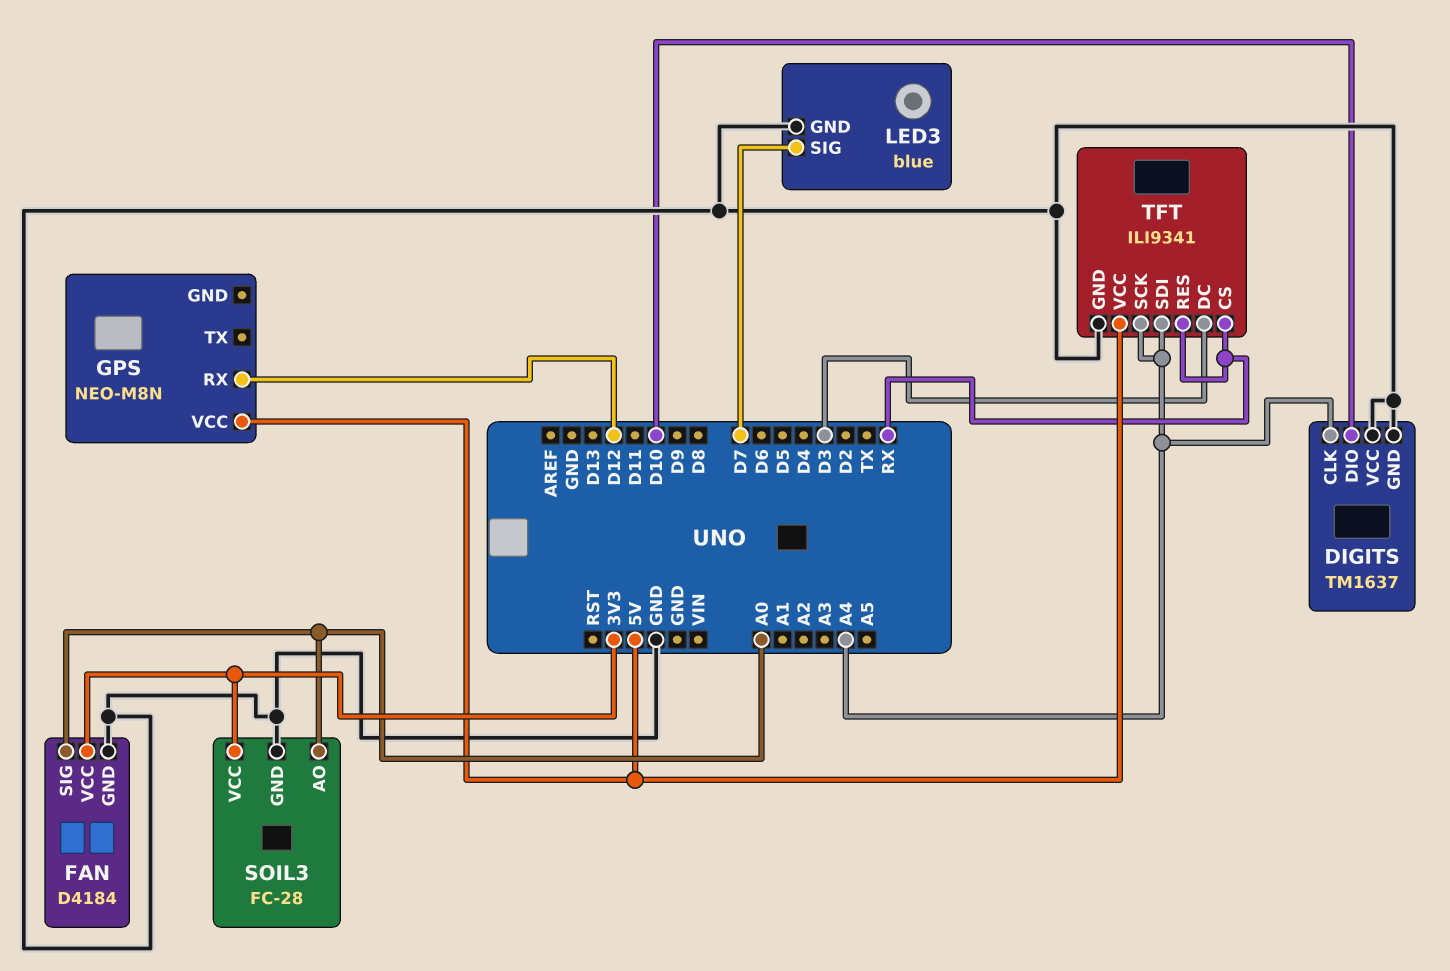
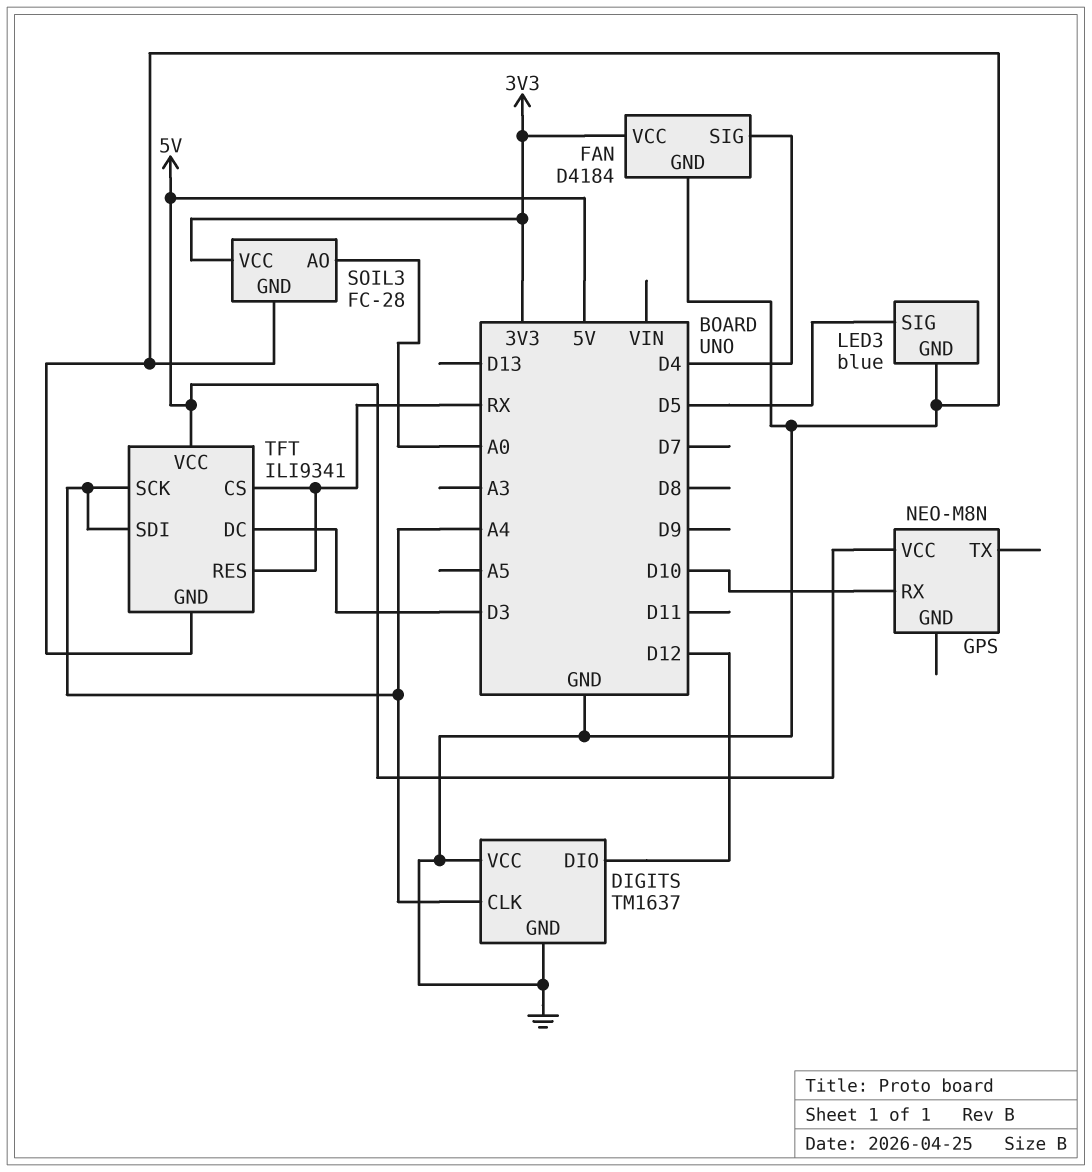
DIGITS pin DIO: D10 -> D12
FAN pin SIG: A0 -> D4
GPS pin RX: D12 -> D10
LED3 pin SIG: D7 -> D5

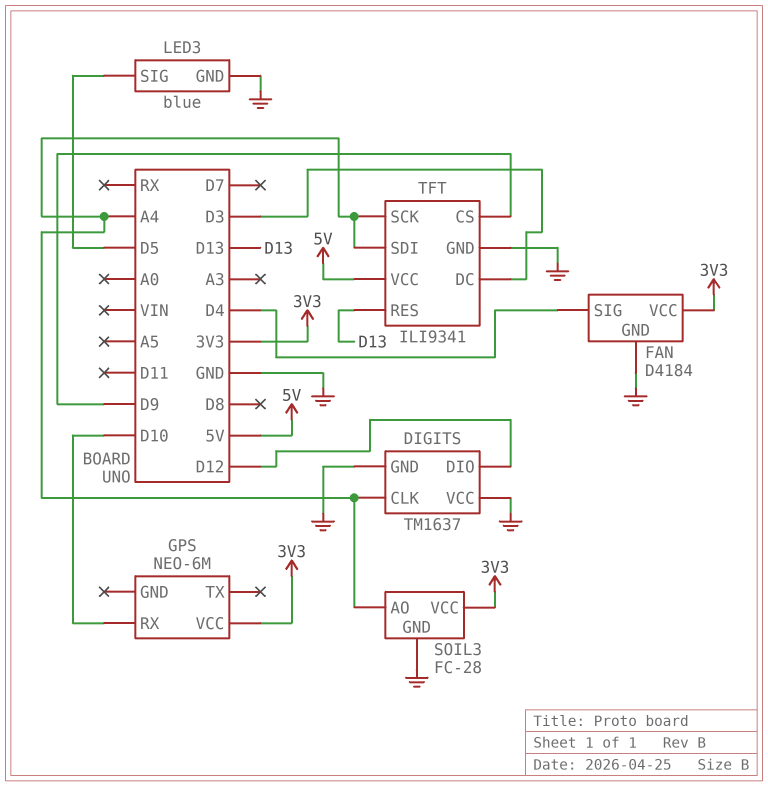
GPS: NEO-M8N -> NEO-6M
GPS pin VCC: 5V -> 3V3
SOIL3 pin AO: A0 -> A4
TFT pin CS: RX -> D9
TFT pin RES: RX -> D13

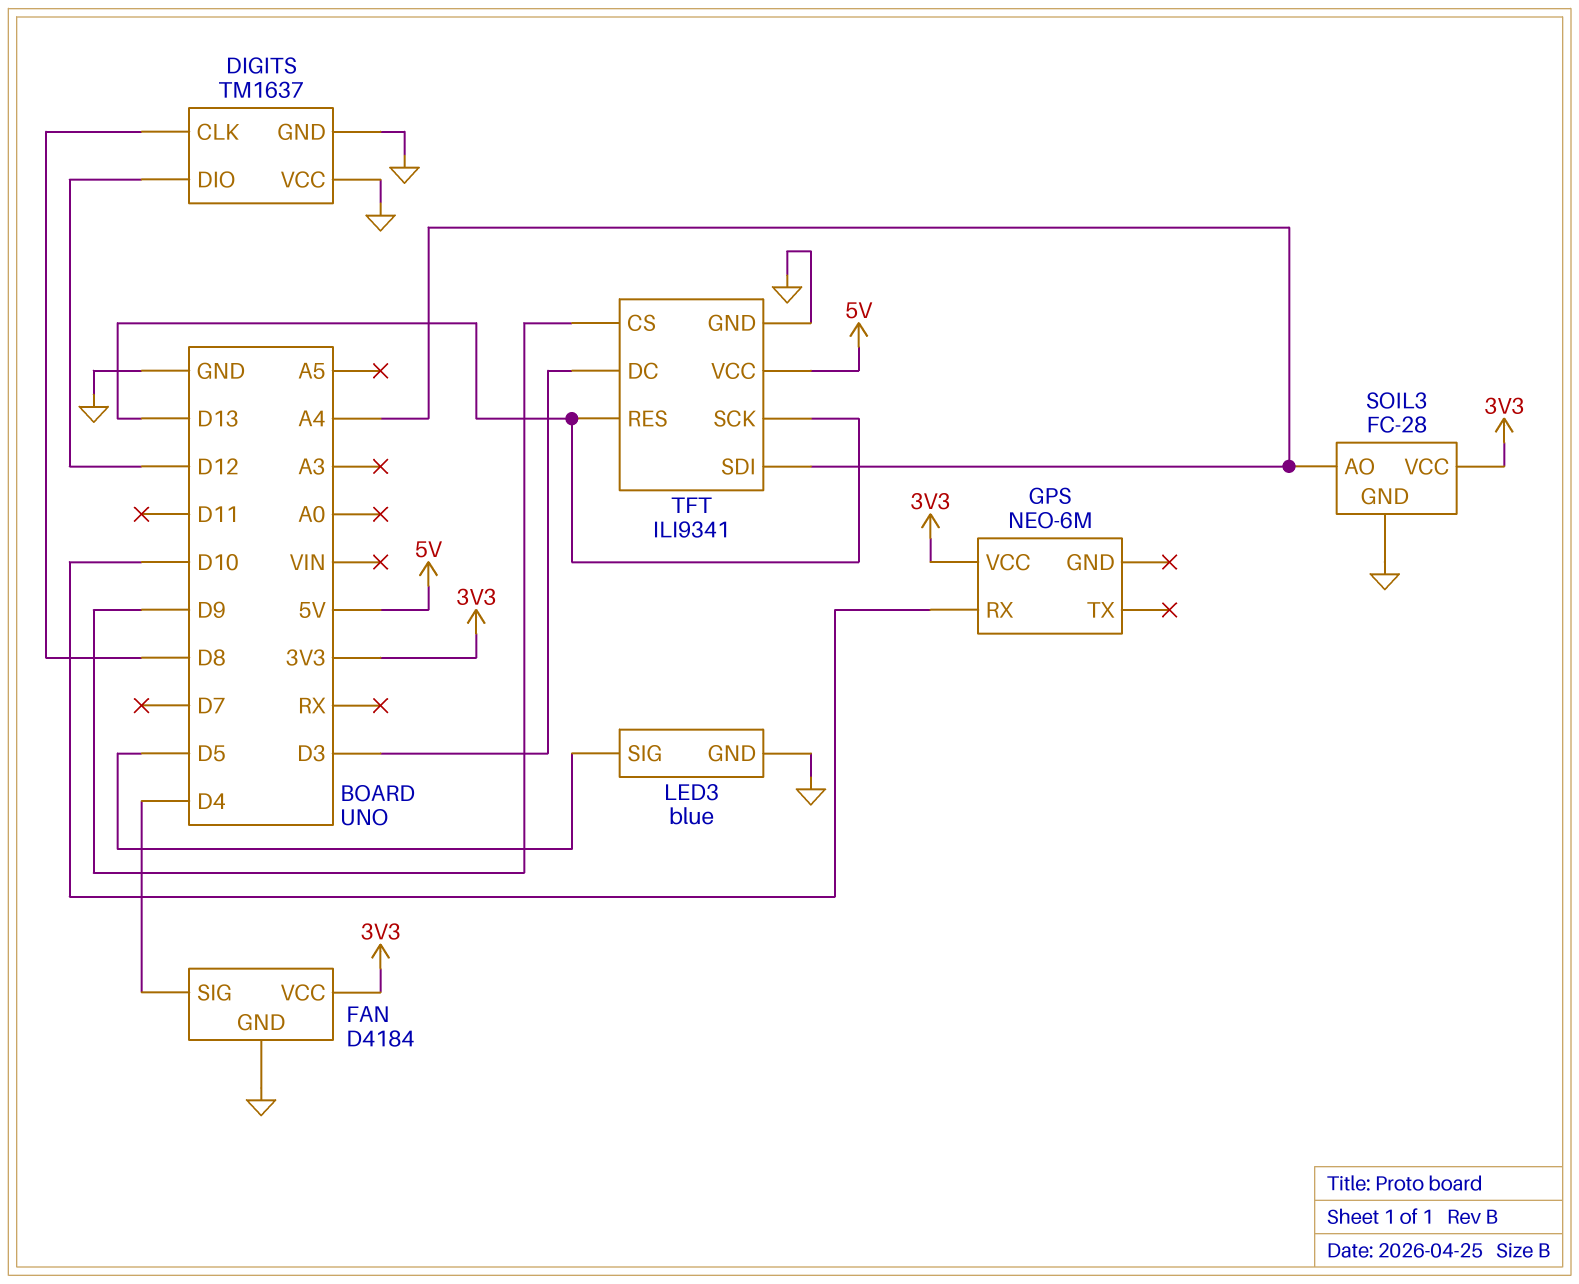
DIGITS pin CLK: A4 -> D8
TFT pin SCK: A4 -> D13

